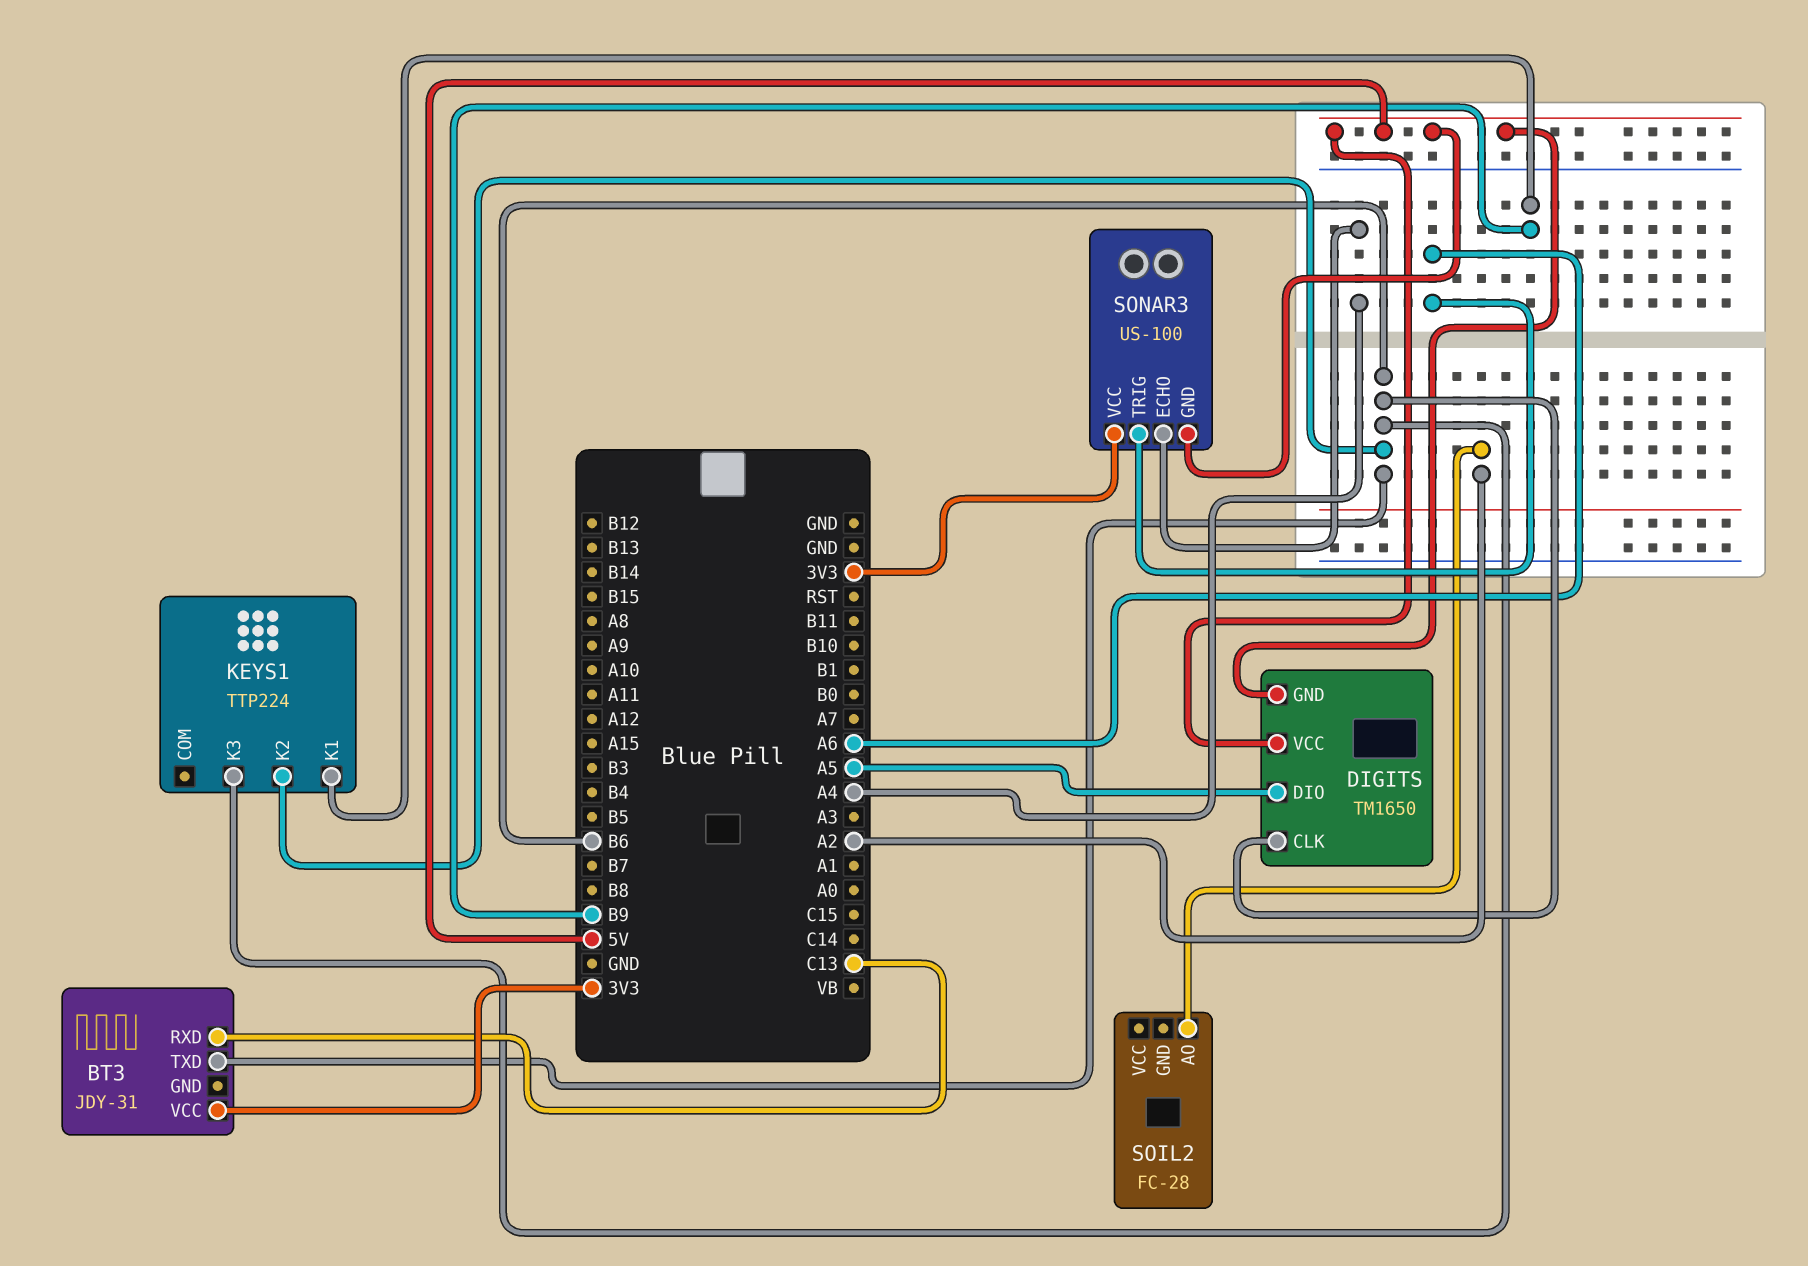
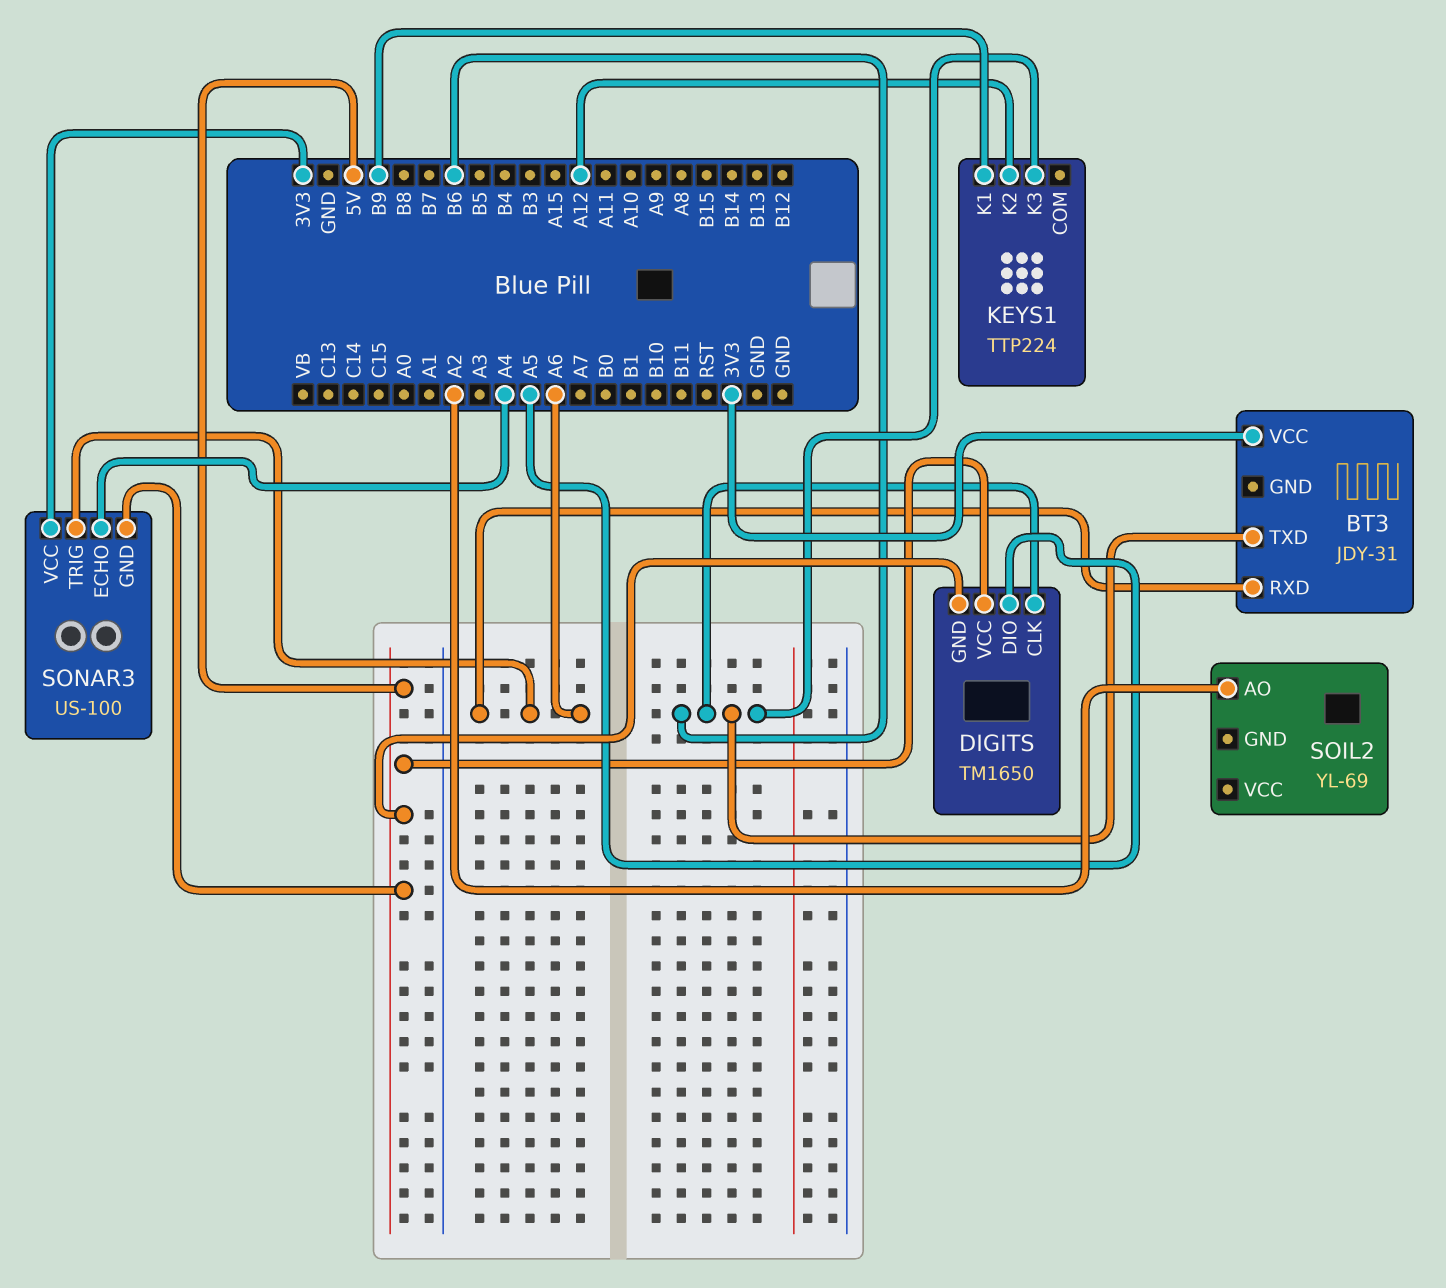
BT3 pin RXD: C13 -> A6
KEYS1 pin K2: B6 -> A12
SOIL2: FC-28 -> YL-69

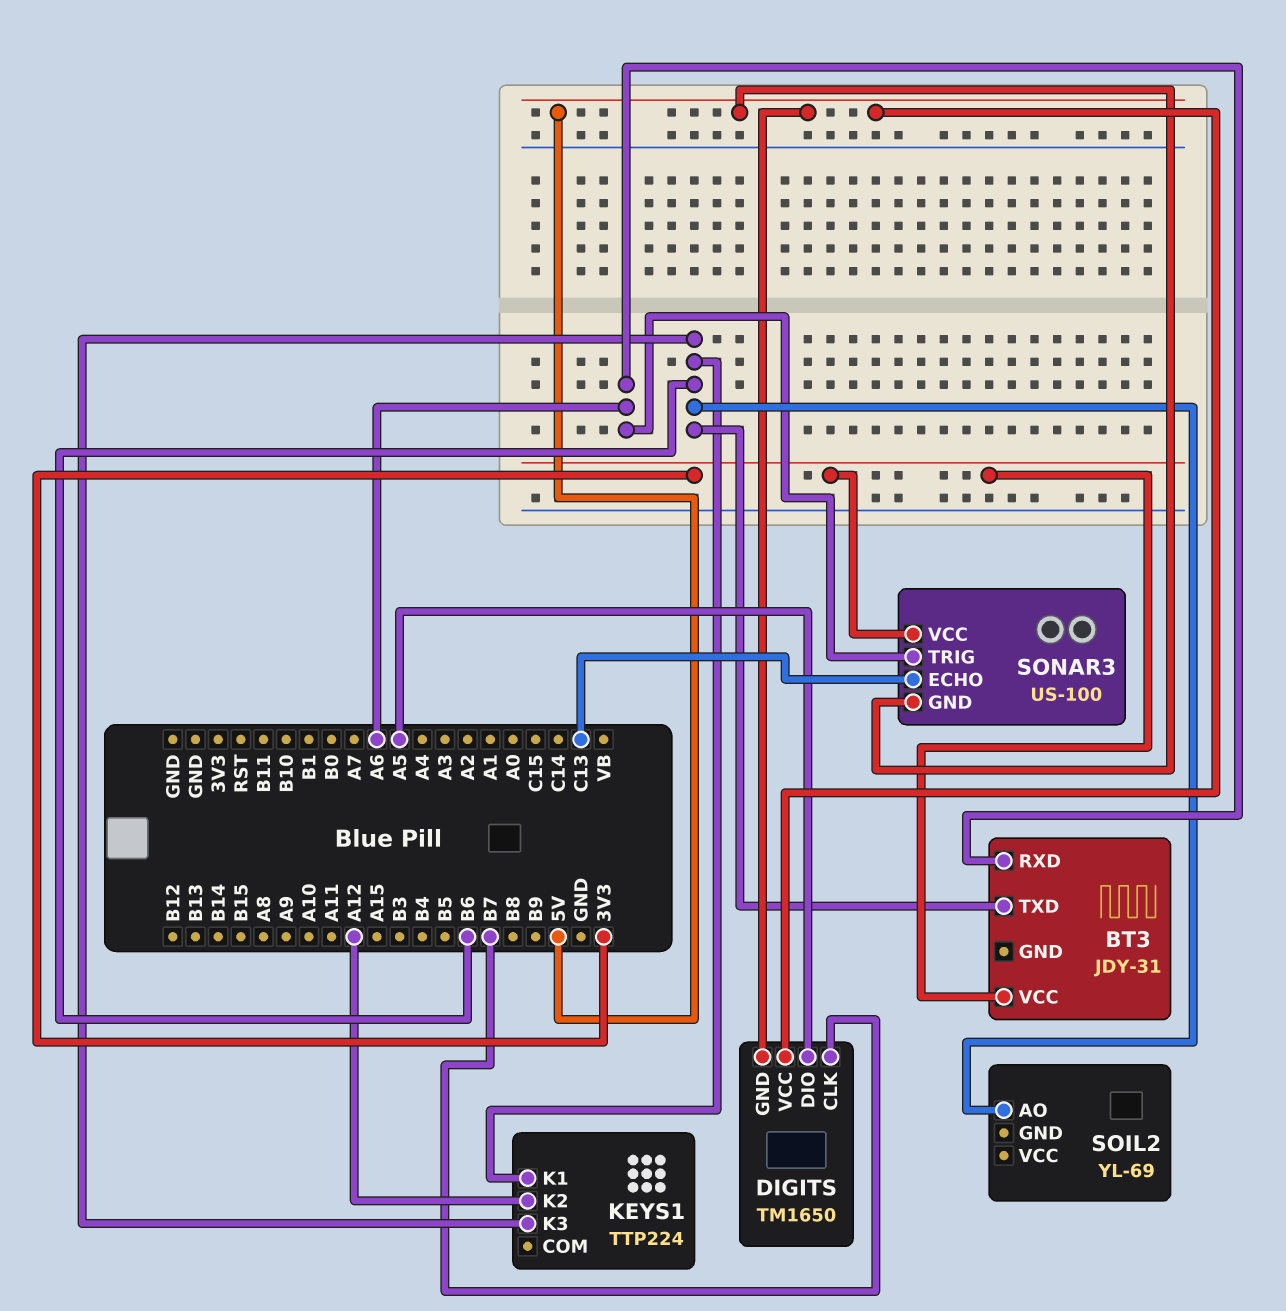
DIGITS pin CLK: B6 -> B7
KEYS1 pin K1: B9 -> B6
SOIL2 pin AO: A2 -> B6
SONAR3 pin ECHO: A4 -> C13

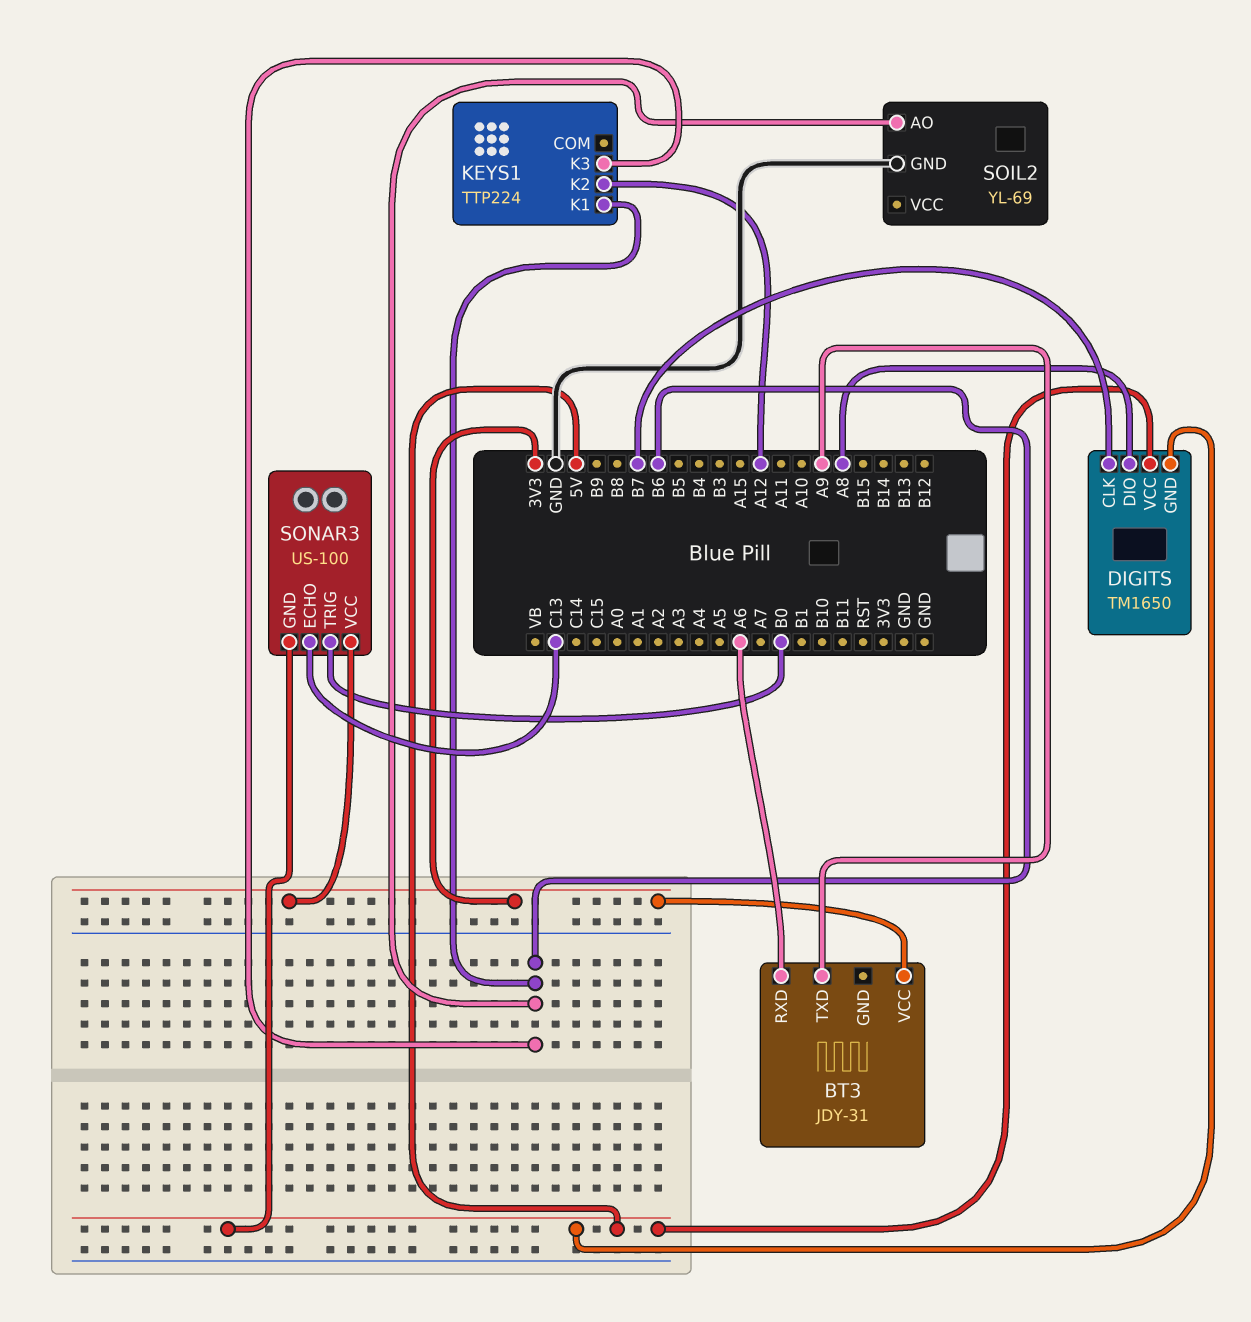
BT3 pin TXD: B6 -> A9
DIGITS pin DIO: A5 -> A8
SOIL2 pin GND: none -> GND
SONAR3 pin TRIG: A6 -> B0

